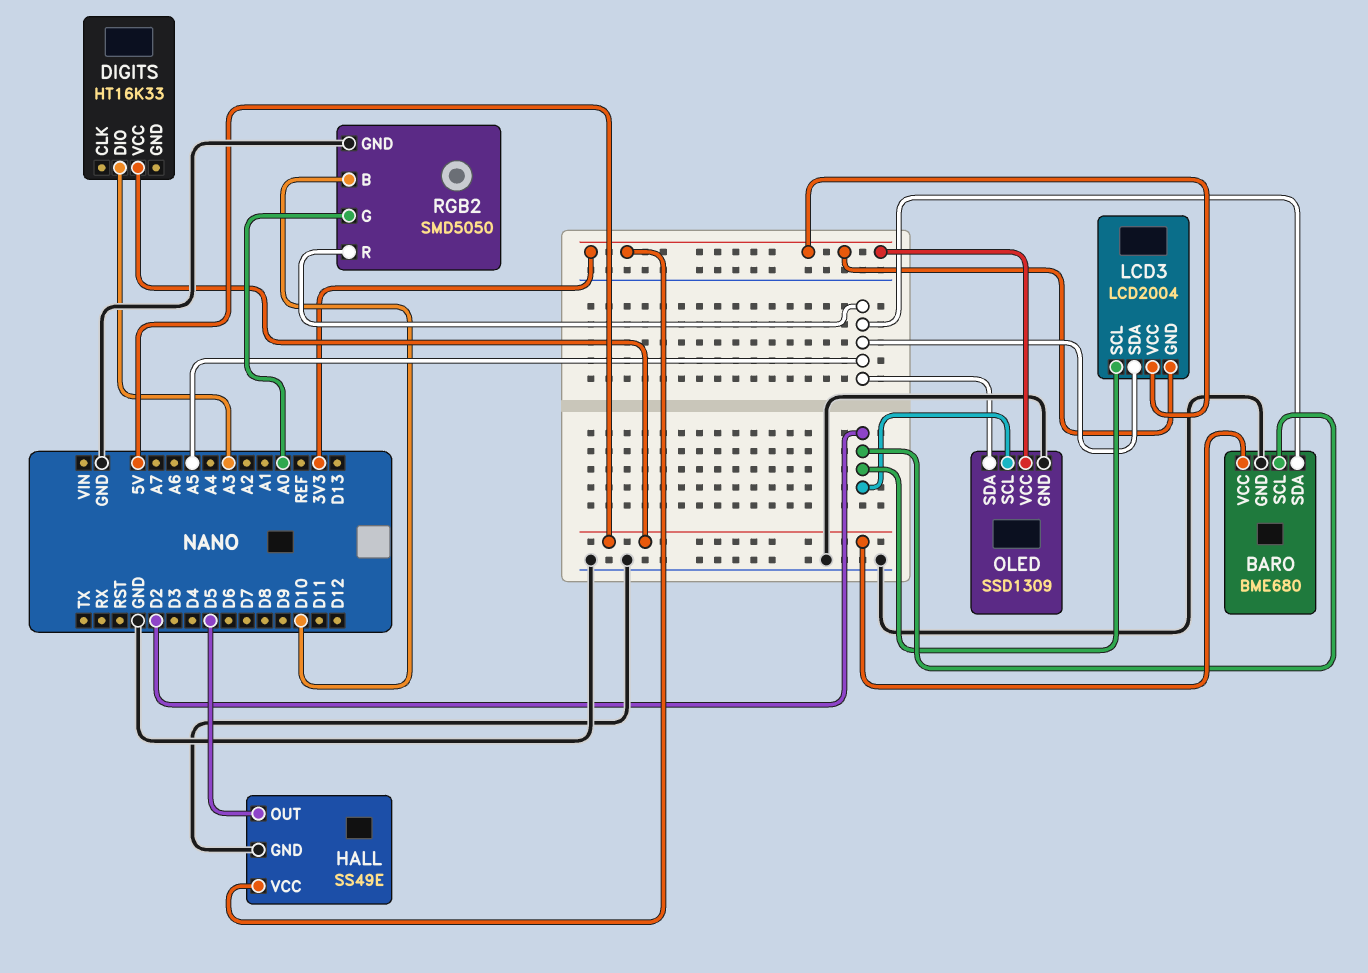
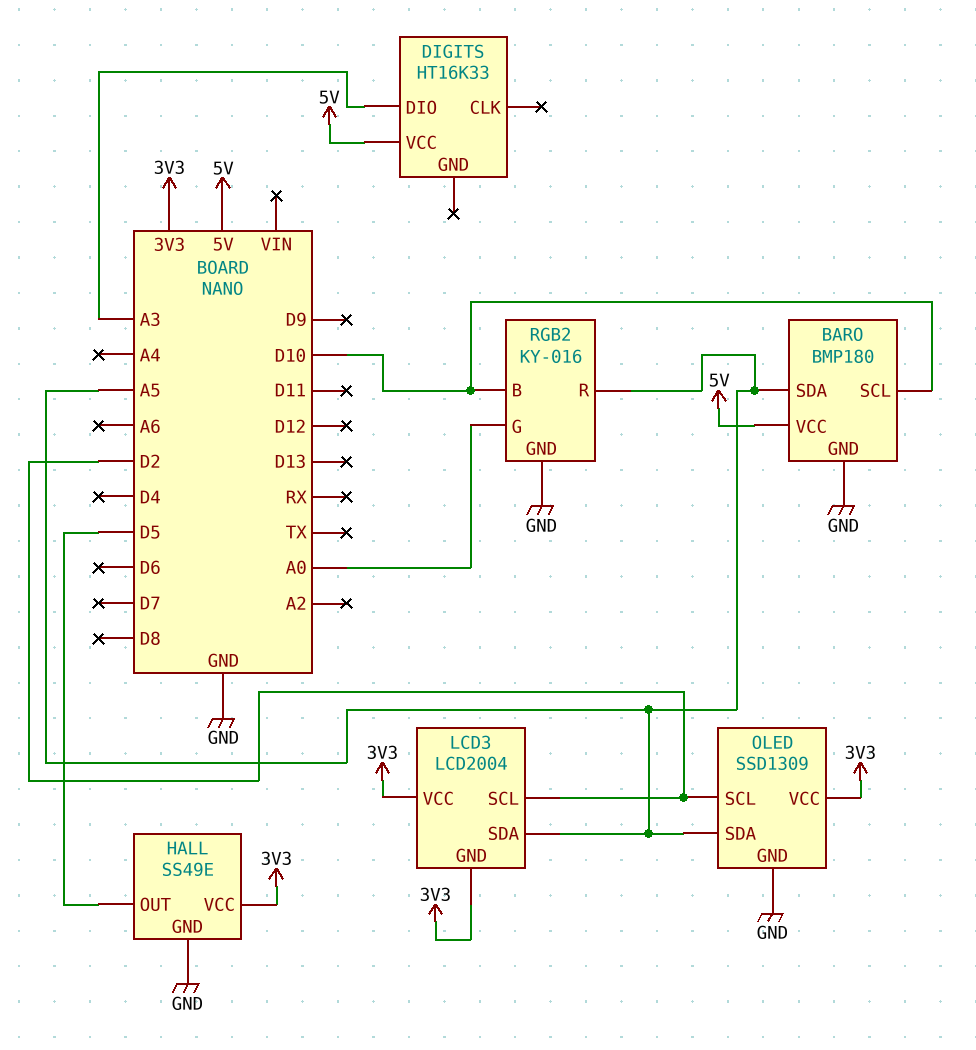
BARO: BME680 -> BMP180
BARO pin SCL: D2 -> D10
RGB2: SMD5050 -> KY-016

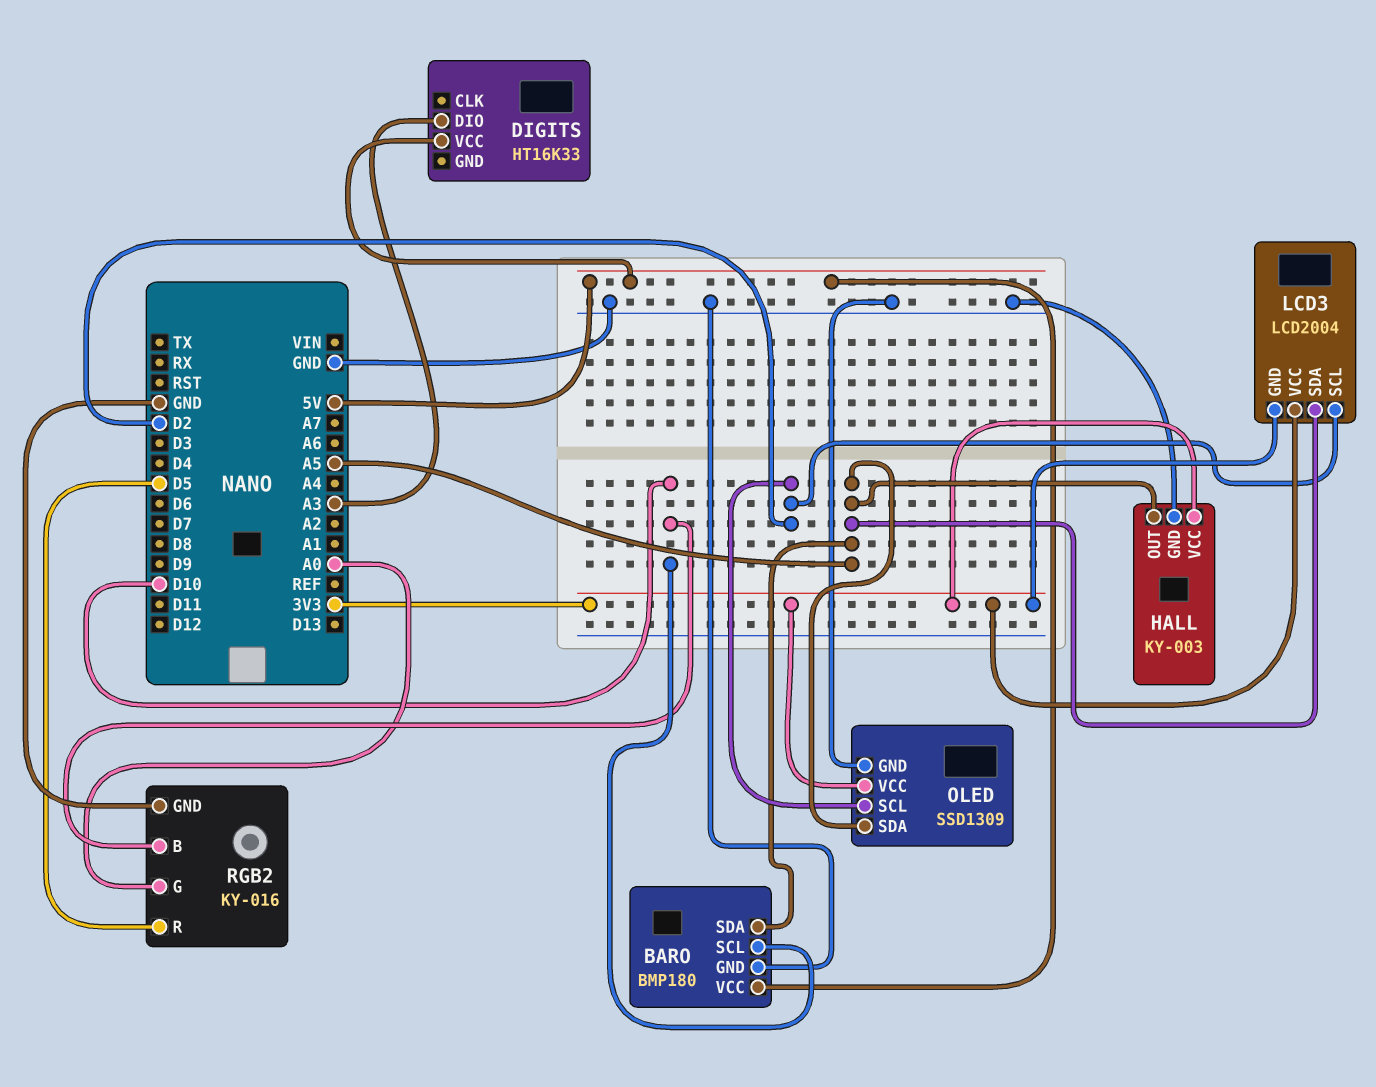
HALL: SS49E -> KY-003
HALL pin OUT: D5 -> A5
RGB2 pin R: A5 -> D5

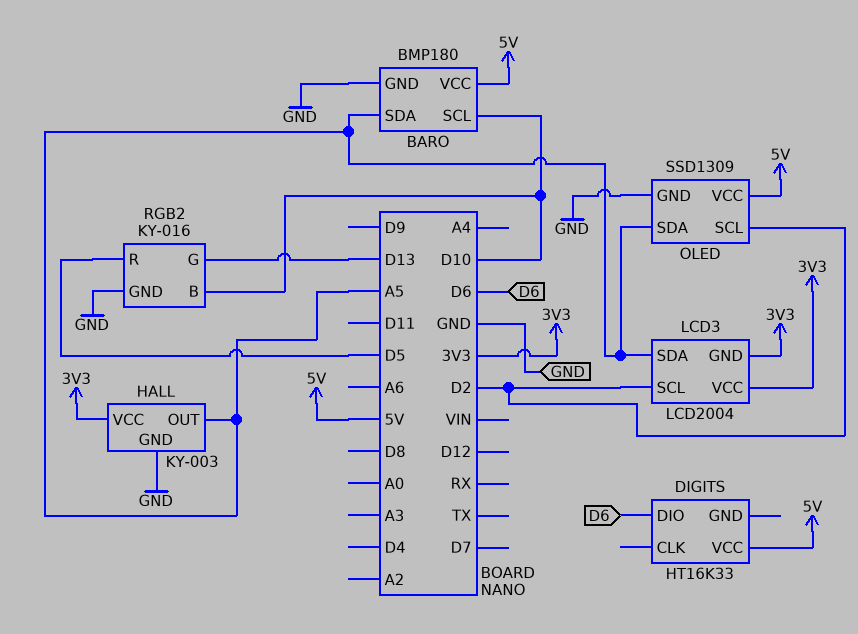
DIGITS pin DIO: A3 -> D6
OLED pin VCC: 3V3 -> 5V
RGB2 pin G: A0 -> D13

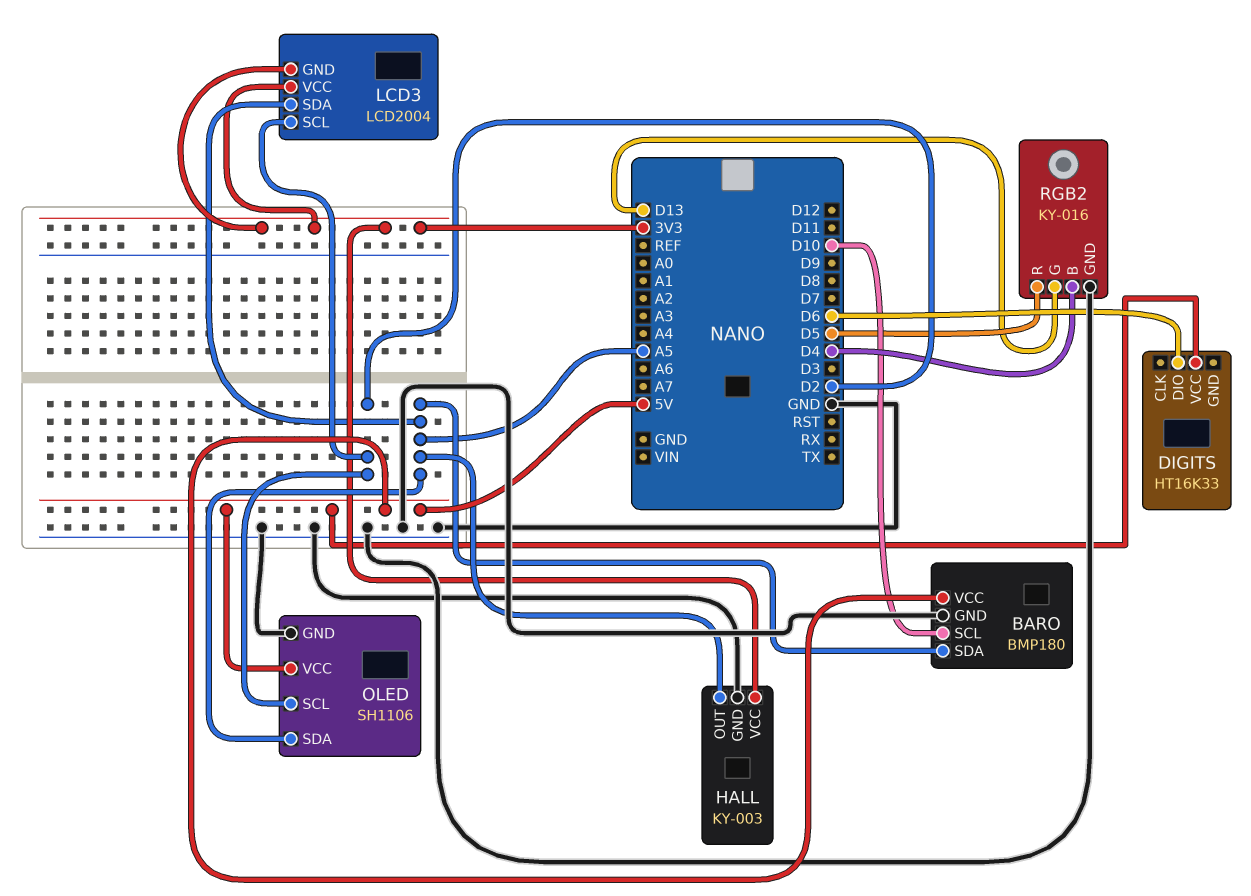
OLED: SSD1309 -> SH1106
RGB2 pin B: D10 -> D4

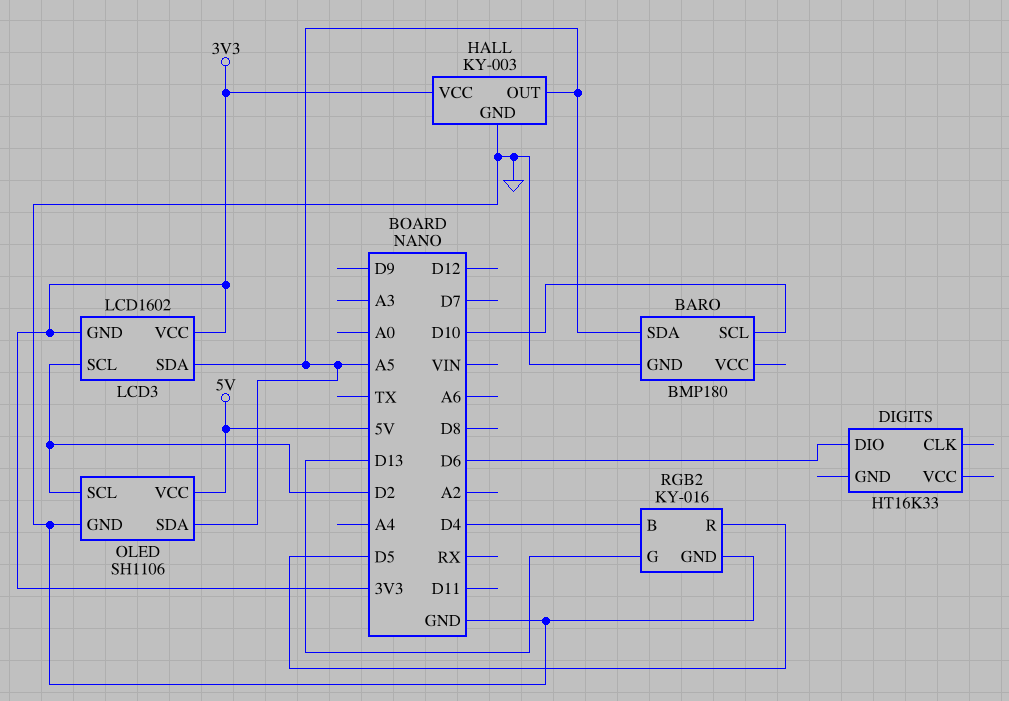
BARO pin VCC: 5V -> none
DIGITS pin VCC: 5V -> none
LCD3: LCD2004 -> LCD1602

